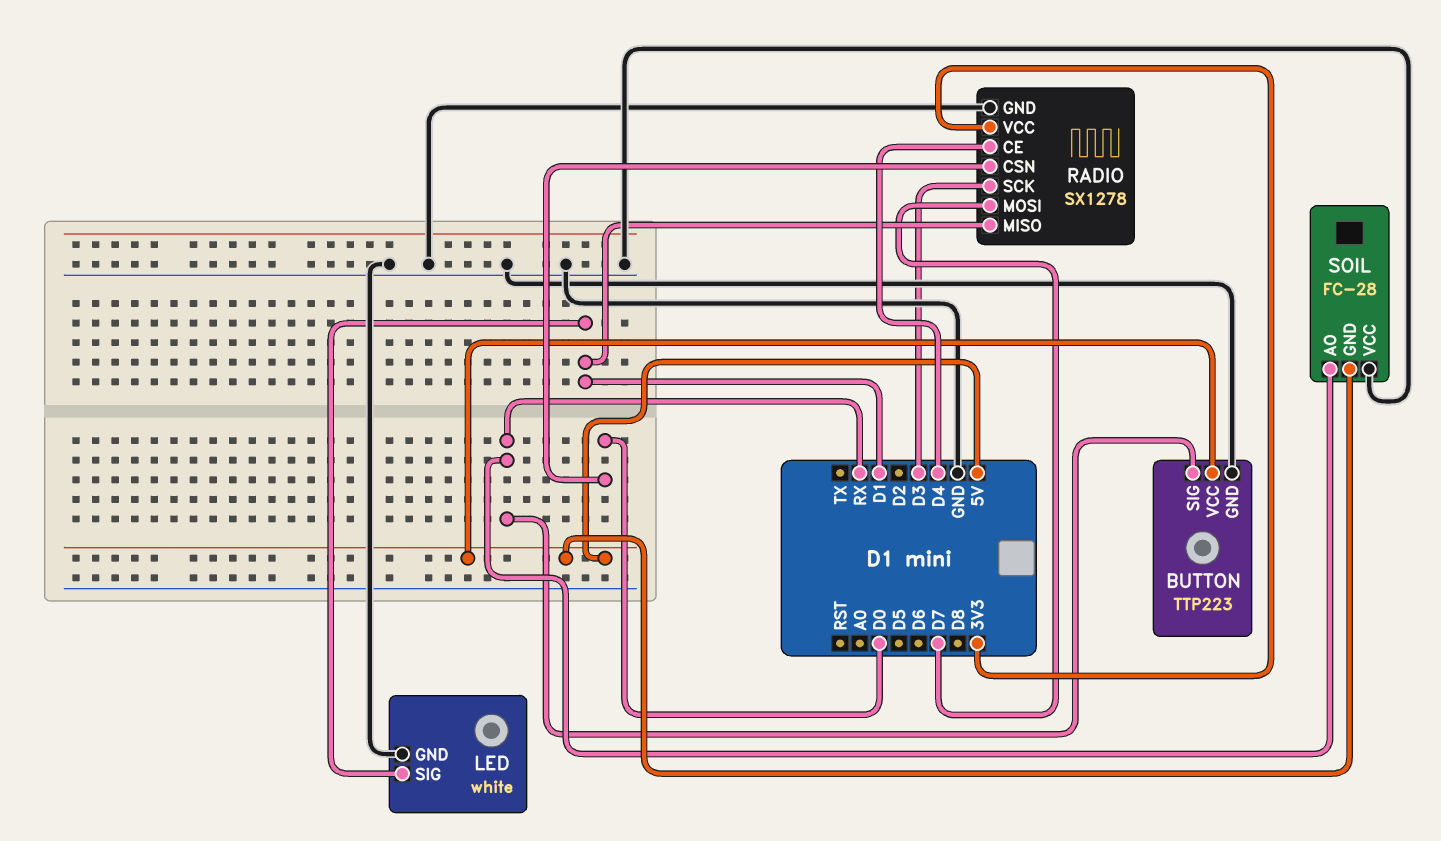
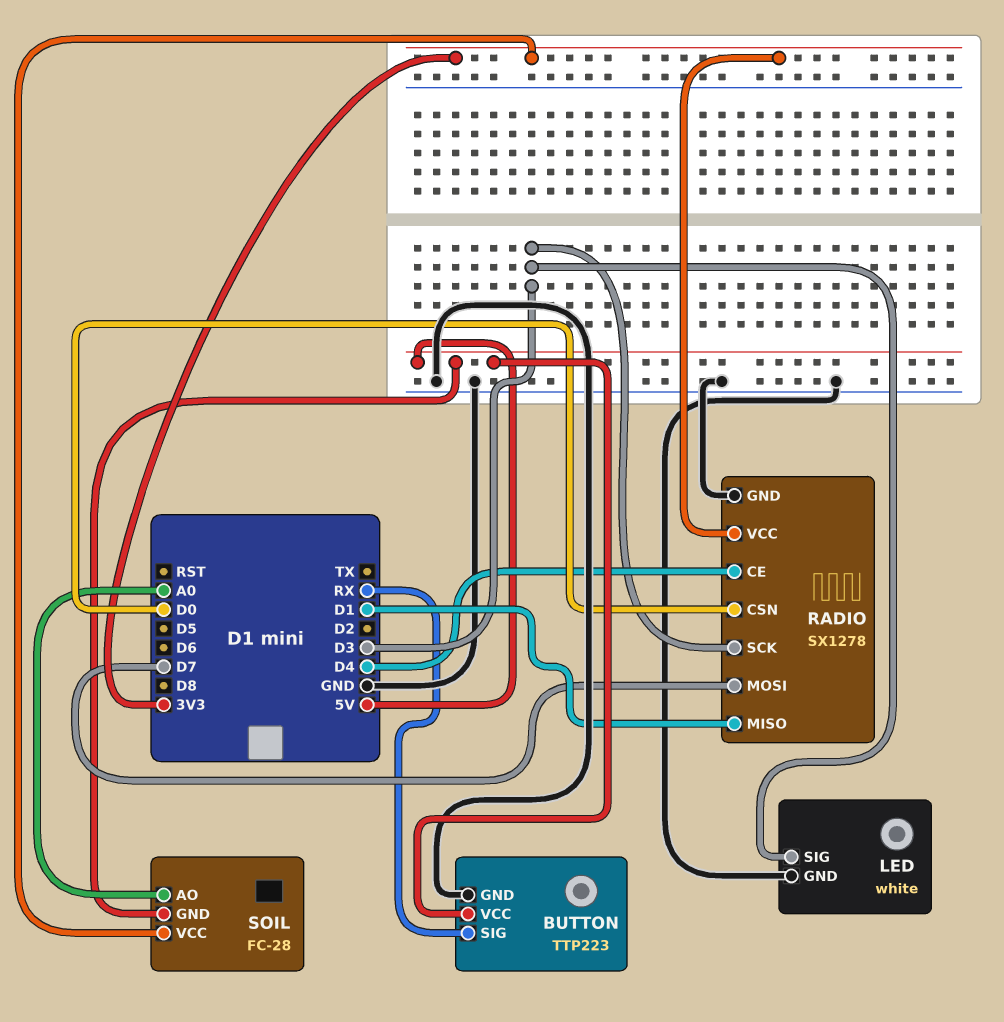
LED pin SIG: D1 -> D3
SOIL pin AO: RX -> A0
SOIL pin VCC: GND -> 3V3

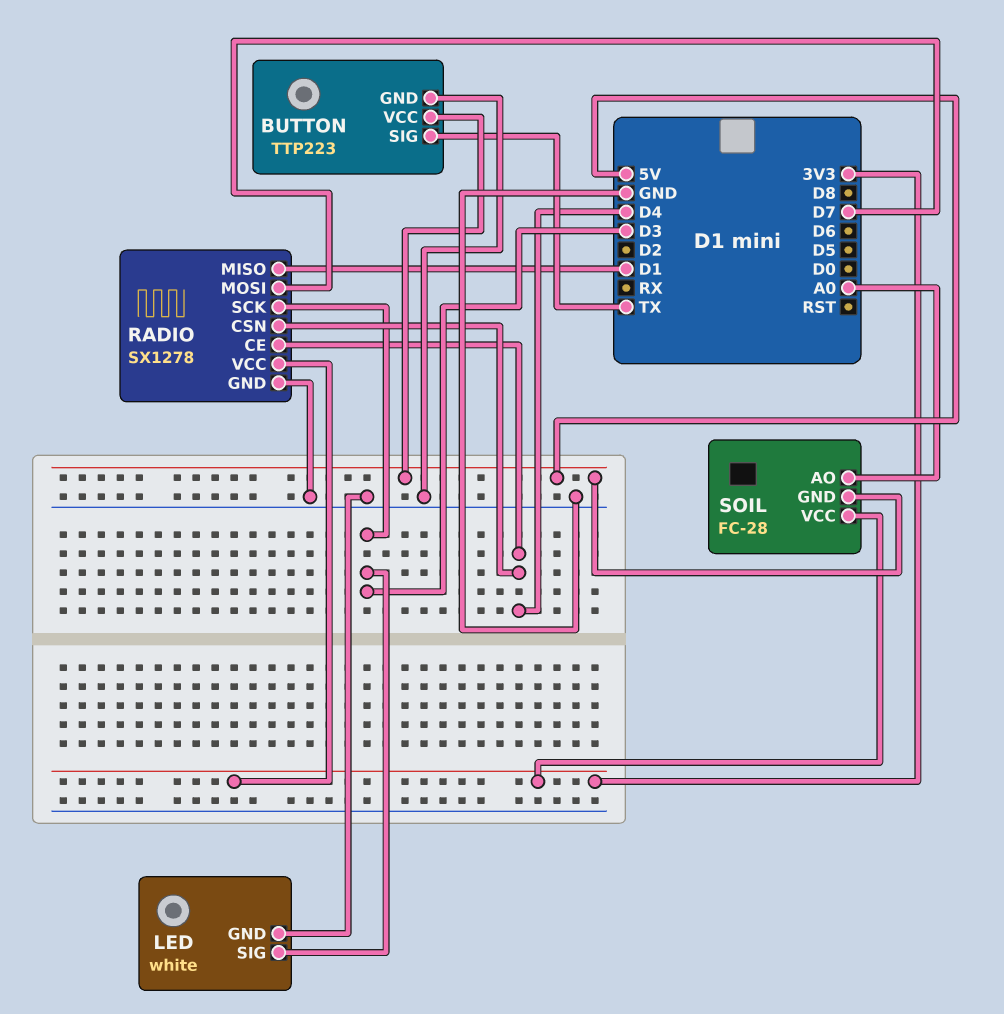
BUTTON pin SIG: RX -> TX
RADIO pin CSN: D0 -> D4

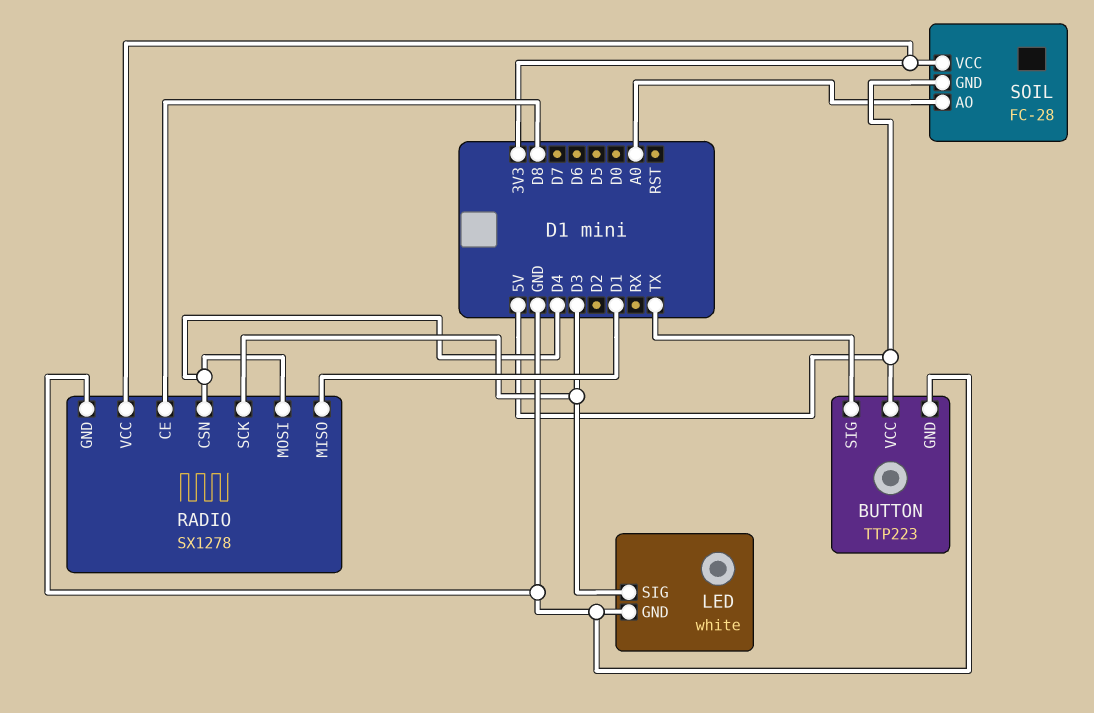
RADIO pin CE: D4 -> D8
RADIO pin MOSI: D7 -> D4

